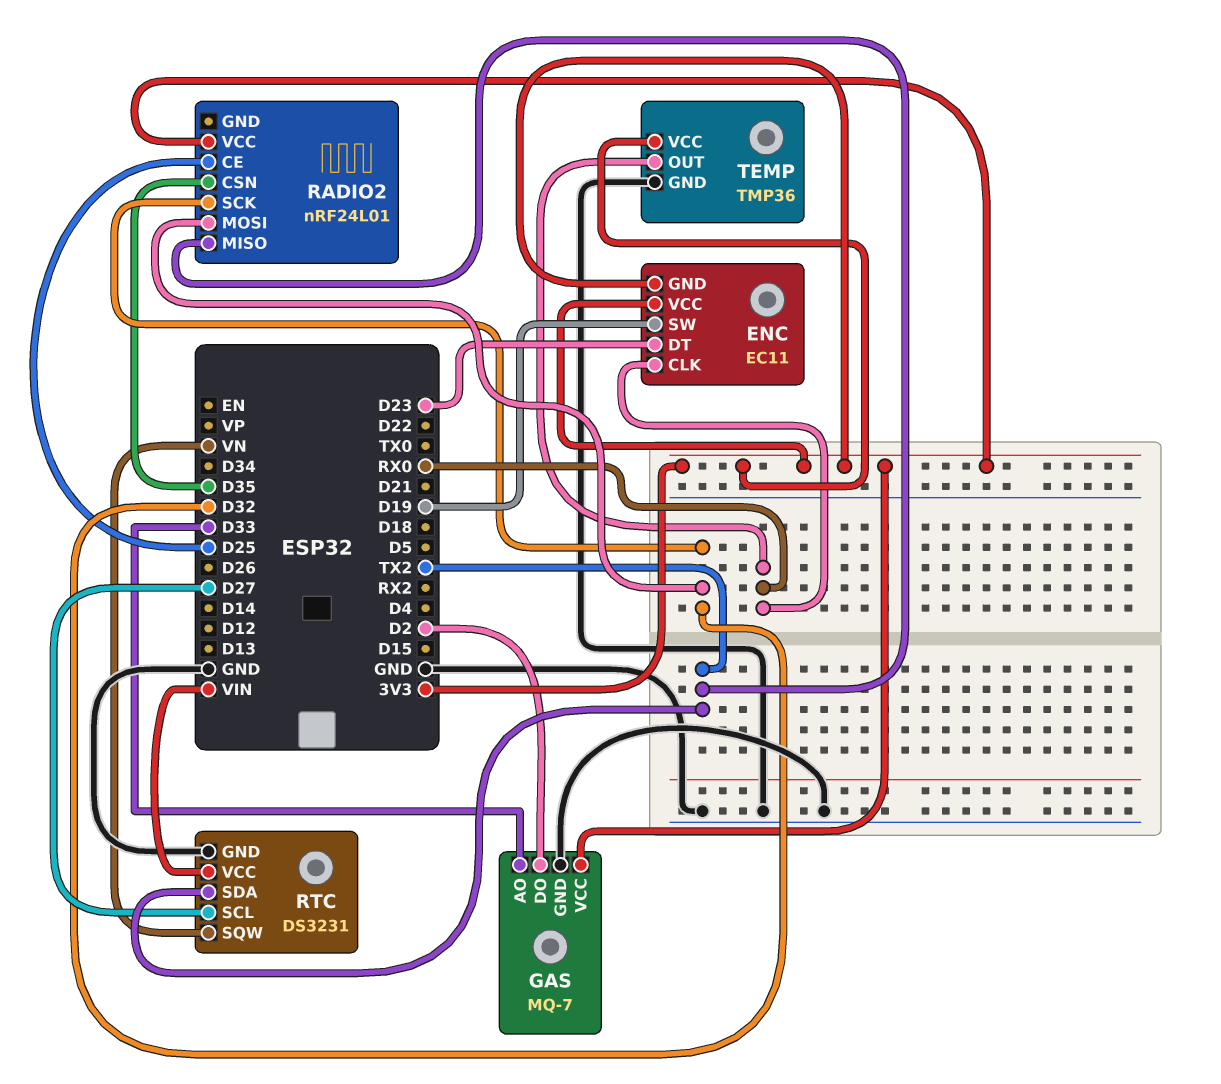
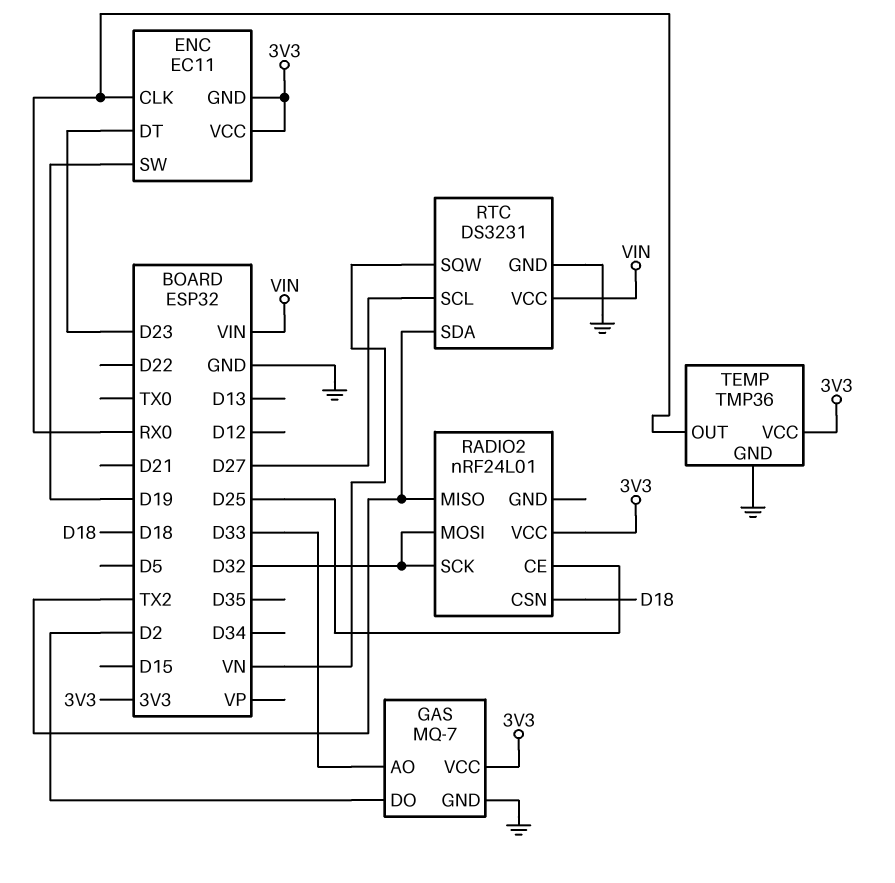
RADIO2 pin CSN: D35 -> D18

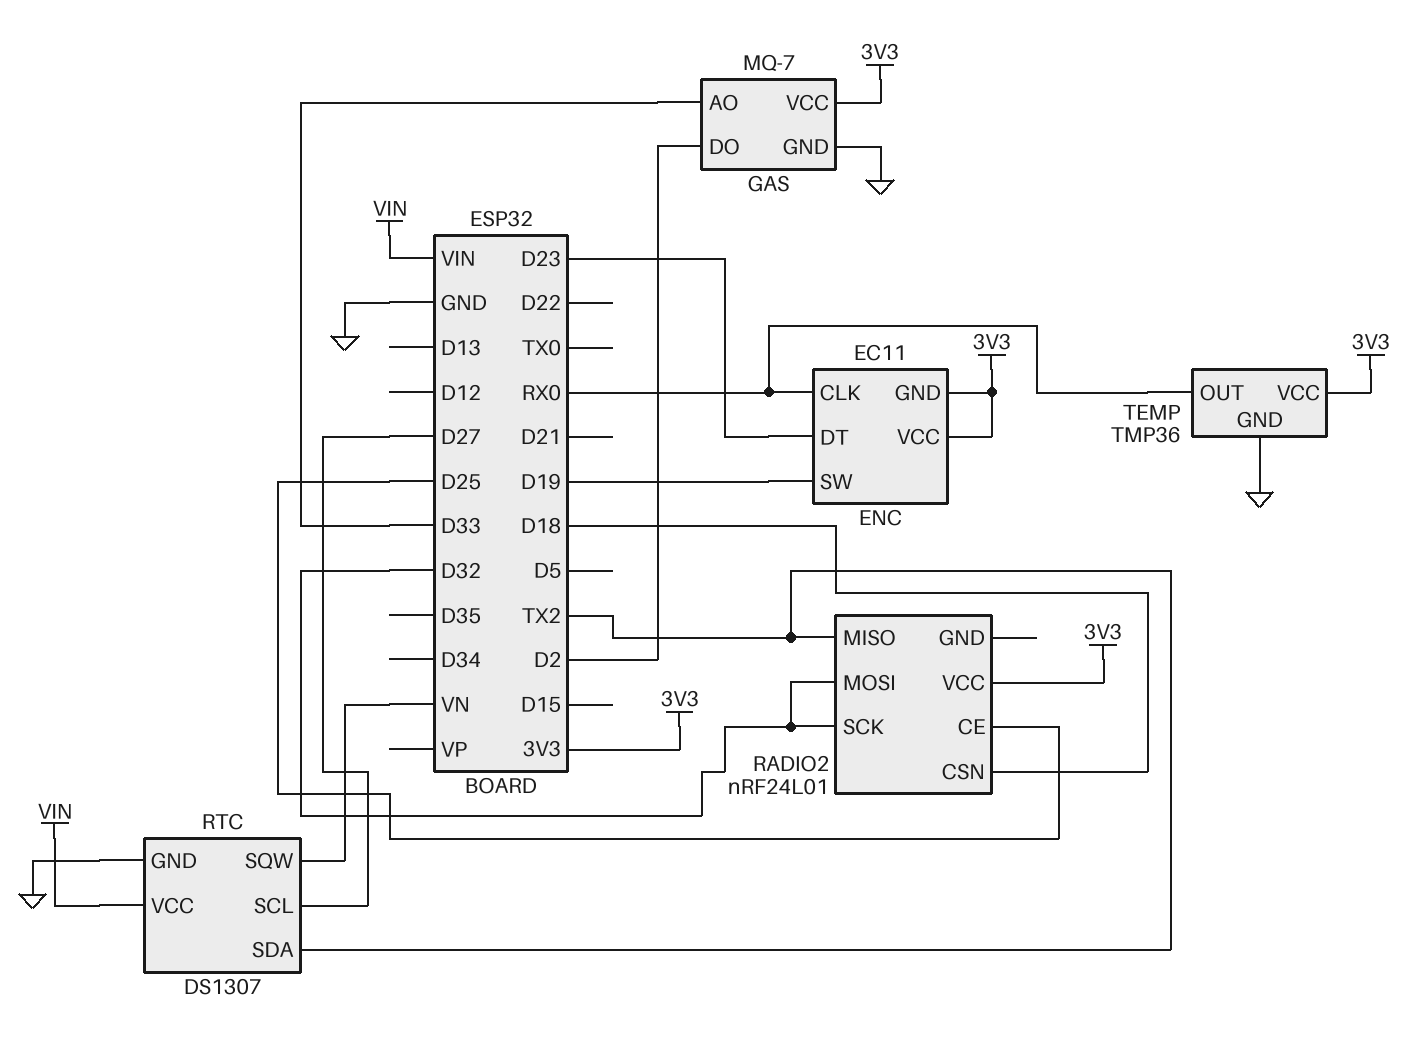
RTC: DS3231 -> DS1307

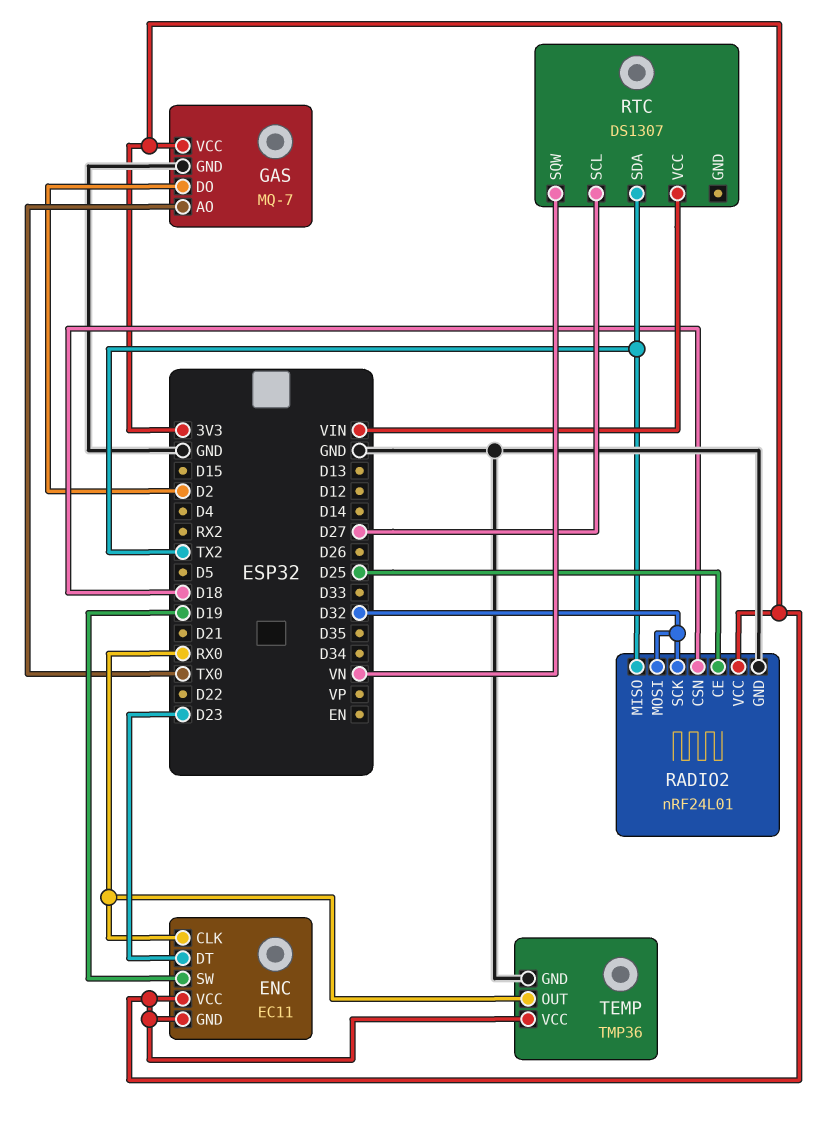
GAS pin AO: D33 -> TX0
RADIO2 pin GND: none -> GND
RTC pin GND: GND -> none

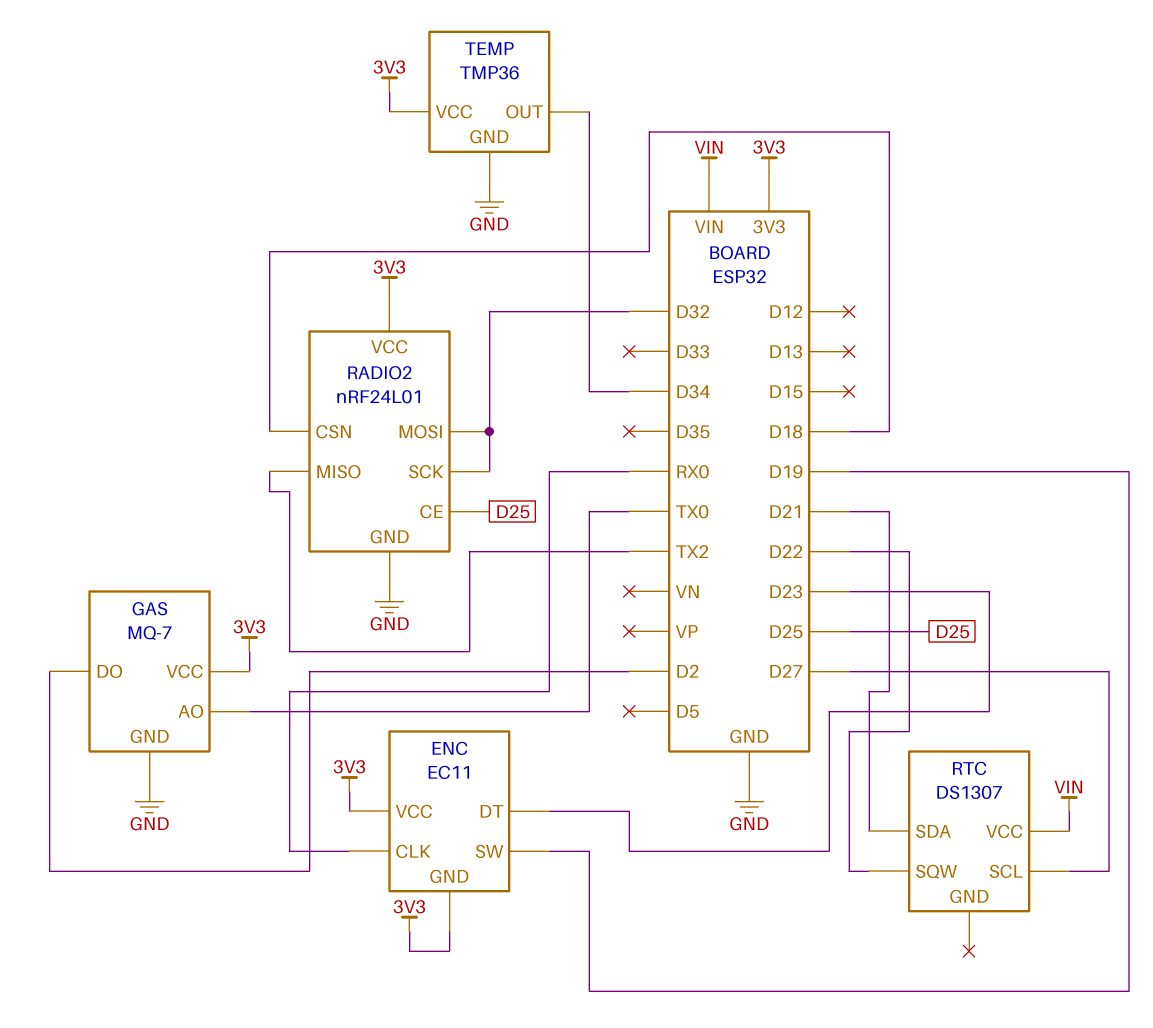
RTC pin SDA: TX2 -> D21
RTC pin SQW: VN -> D22
TEMP pin OUT: RX0 -> D34

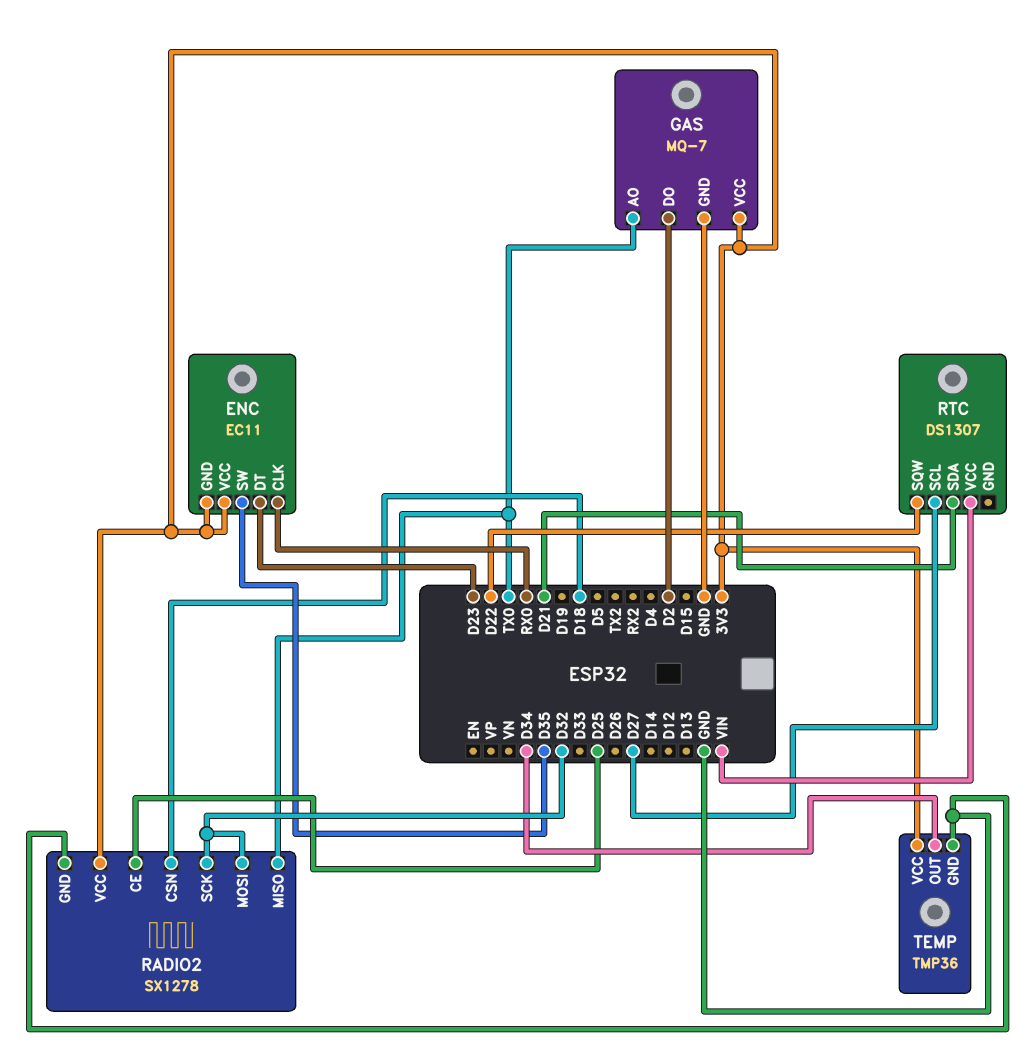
ENC pin SW: D19 -> D35
RADIO2: nRF24L01 -> SX1278
RADIO2 pin MISO: TX2 -> TX0

